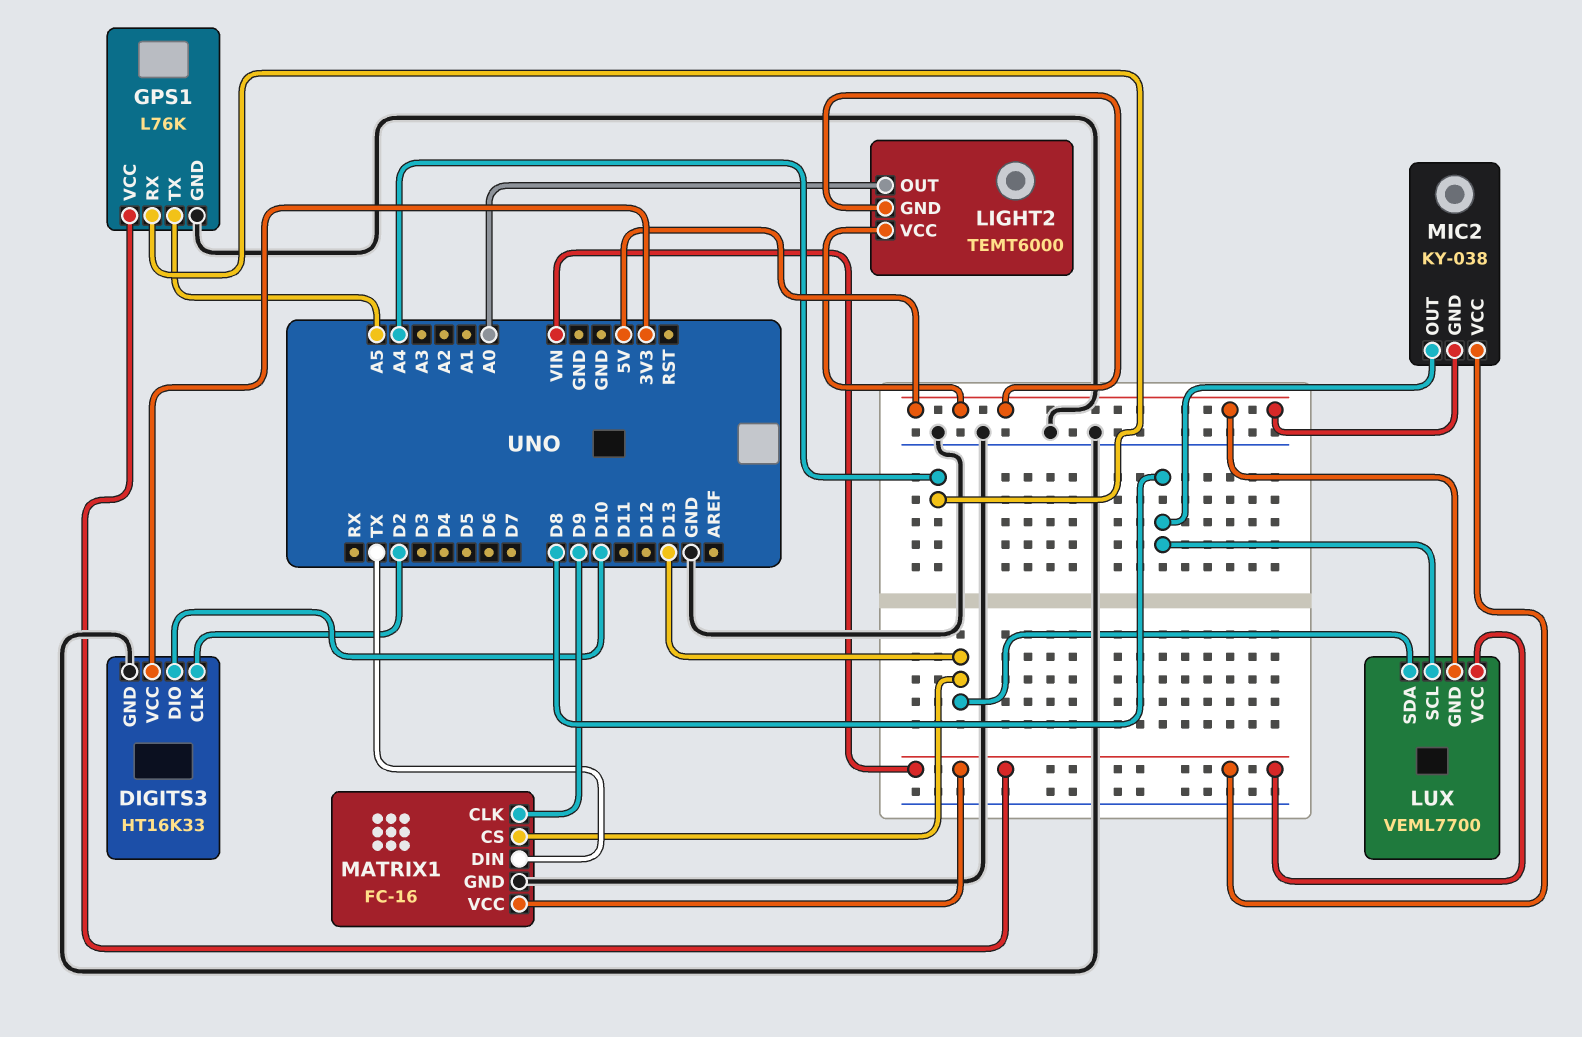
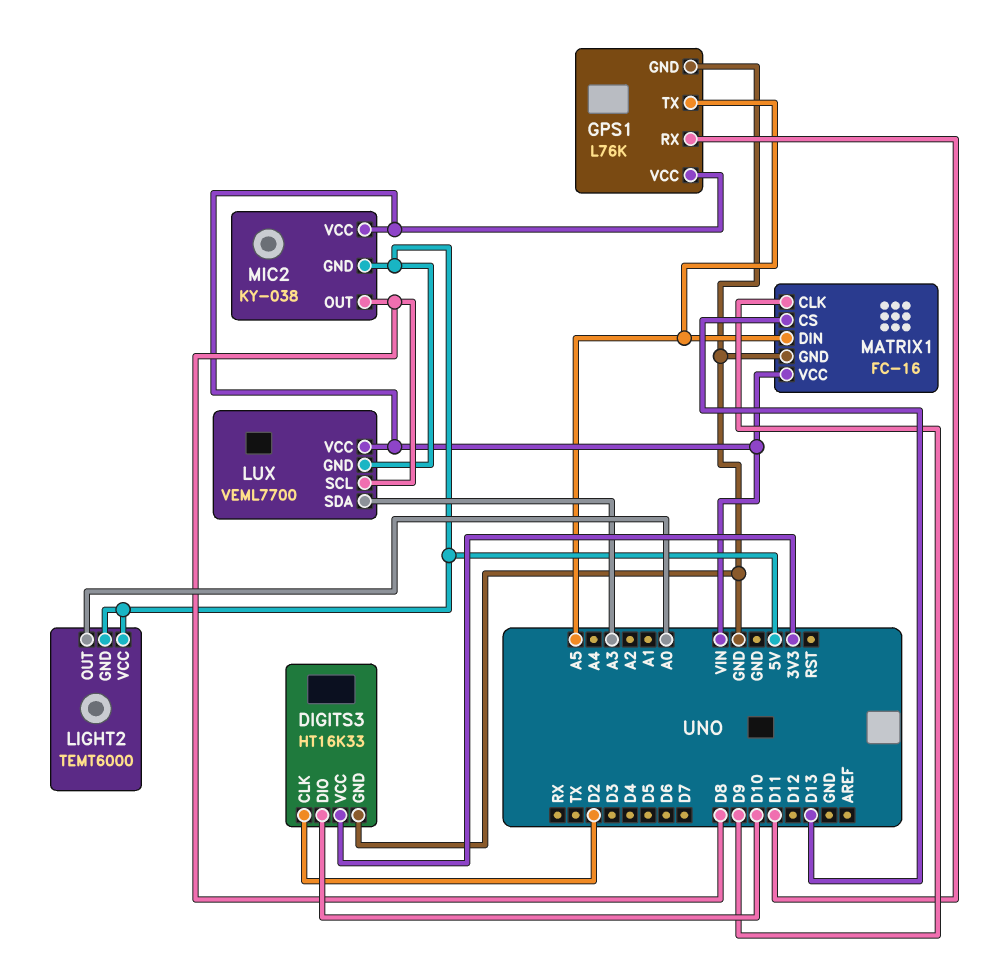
GPS1 pin RX: A4 -> D11
LUX pin SDA: D13 -> A3
MATRIX1 pin DIN: TX -> A5

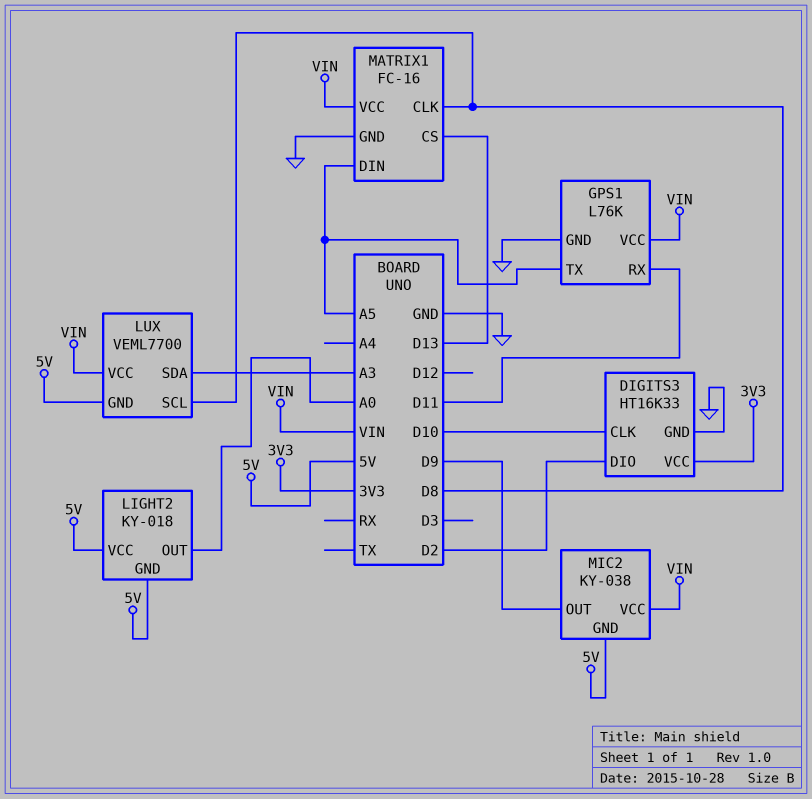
DIGITS3 pin CLK: D2 -> D10
DIGITS3 pin DIO: D10 -> D2
LIGHT2: TEMT6000 -> KY-018
MATRIX1 pin CLK: D9 -> D8
MIC2 pin OUT: D8 -> D9

